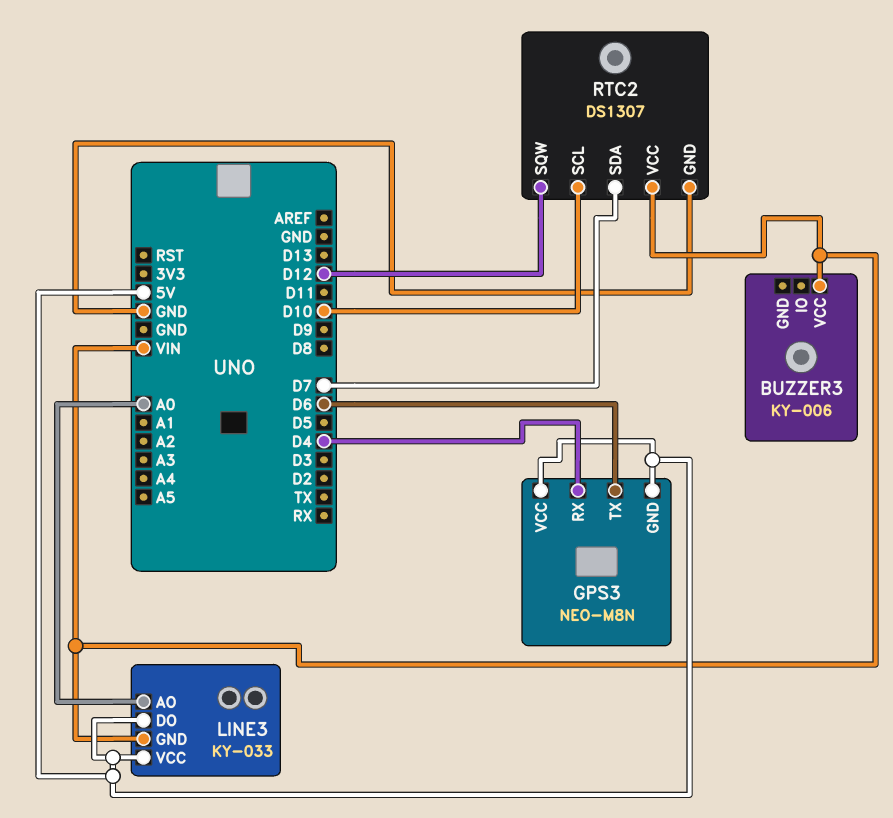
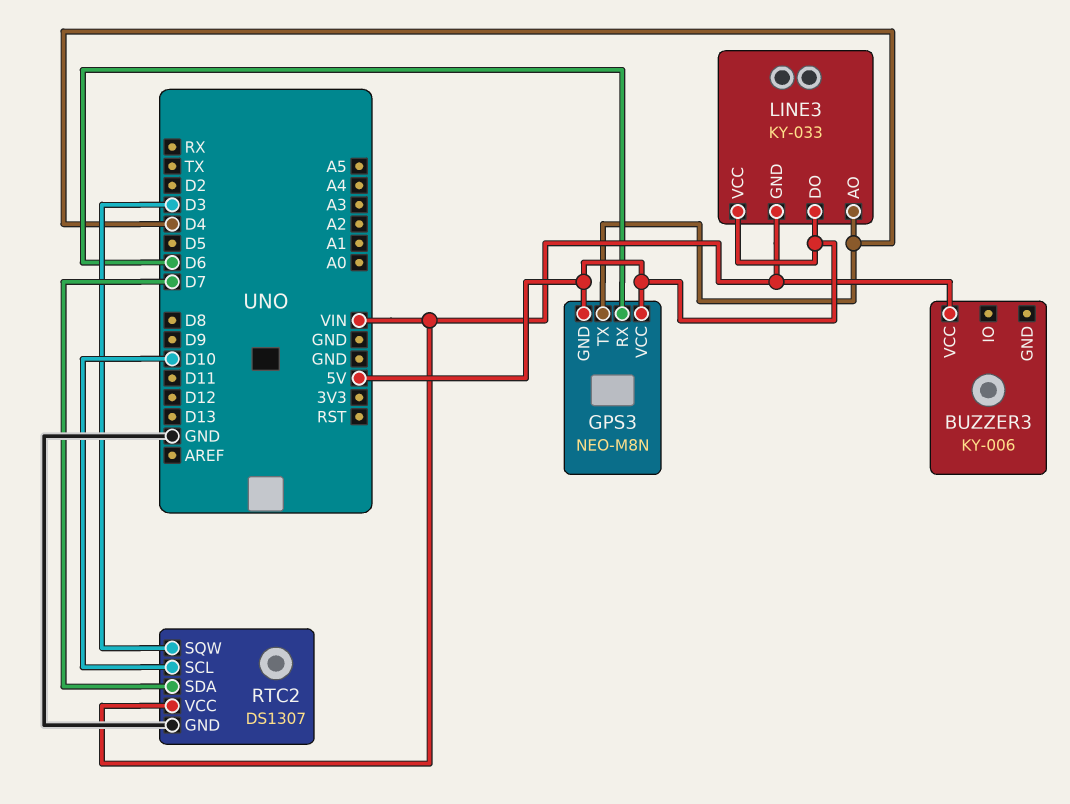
GPS3 pin RX: D4 -> D6
GPS3 pin TX: D6 -> D4
LINE3 pin AO: A0 -> D4
RTC2 pin SQW: D12 -> D3

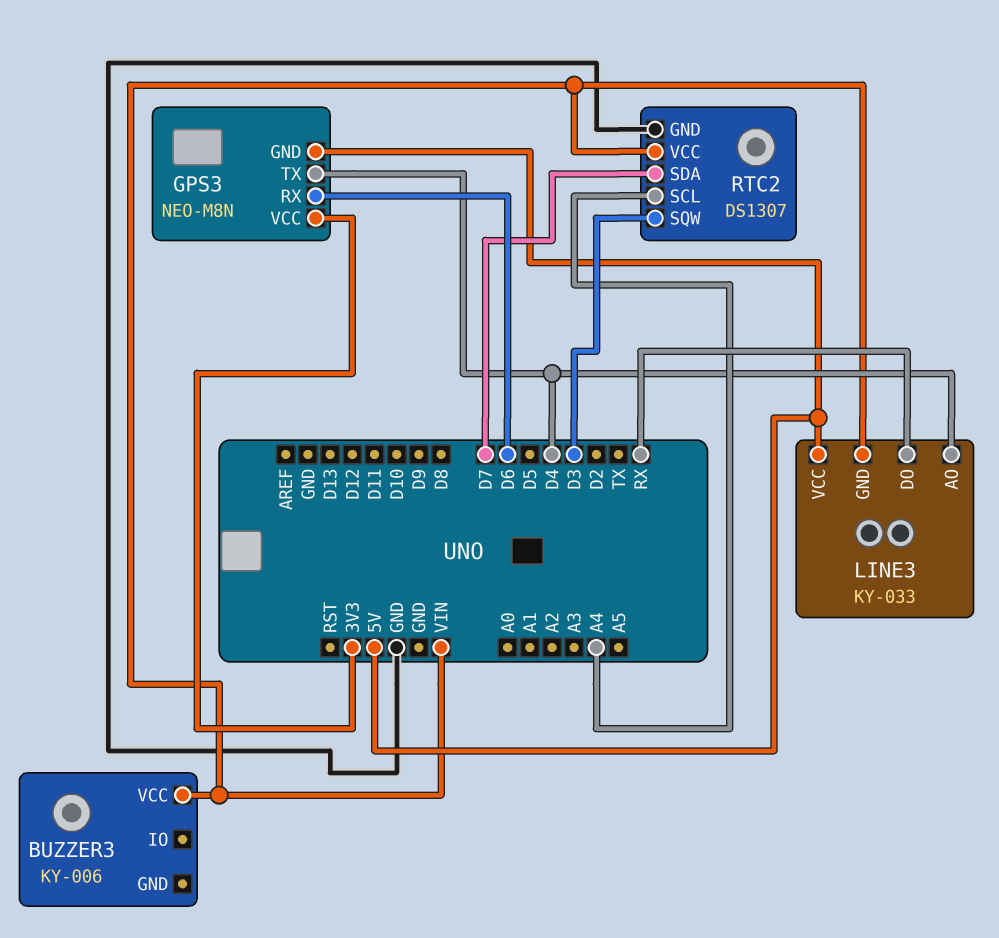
GPS3 pin VCC: 5V -> 3V3
LINE3 pin DO: 5V -> RX
RTC2 pin SCL: D10 -> A4

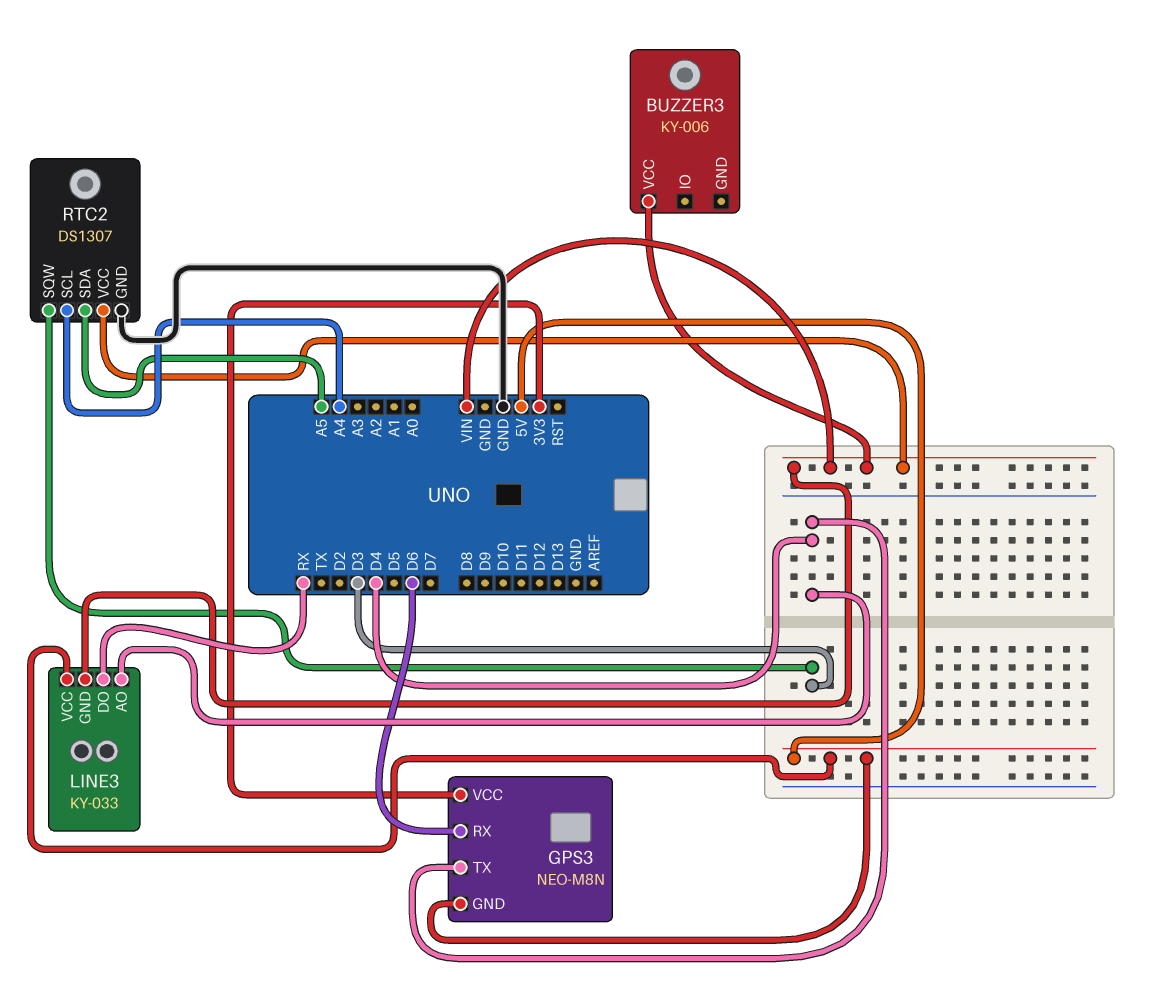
RTC2 pin SDA: D7 -> A5

